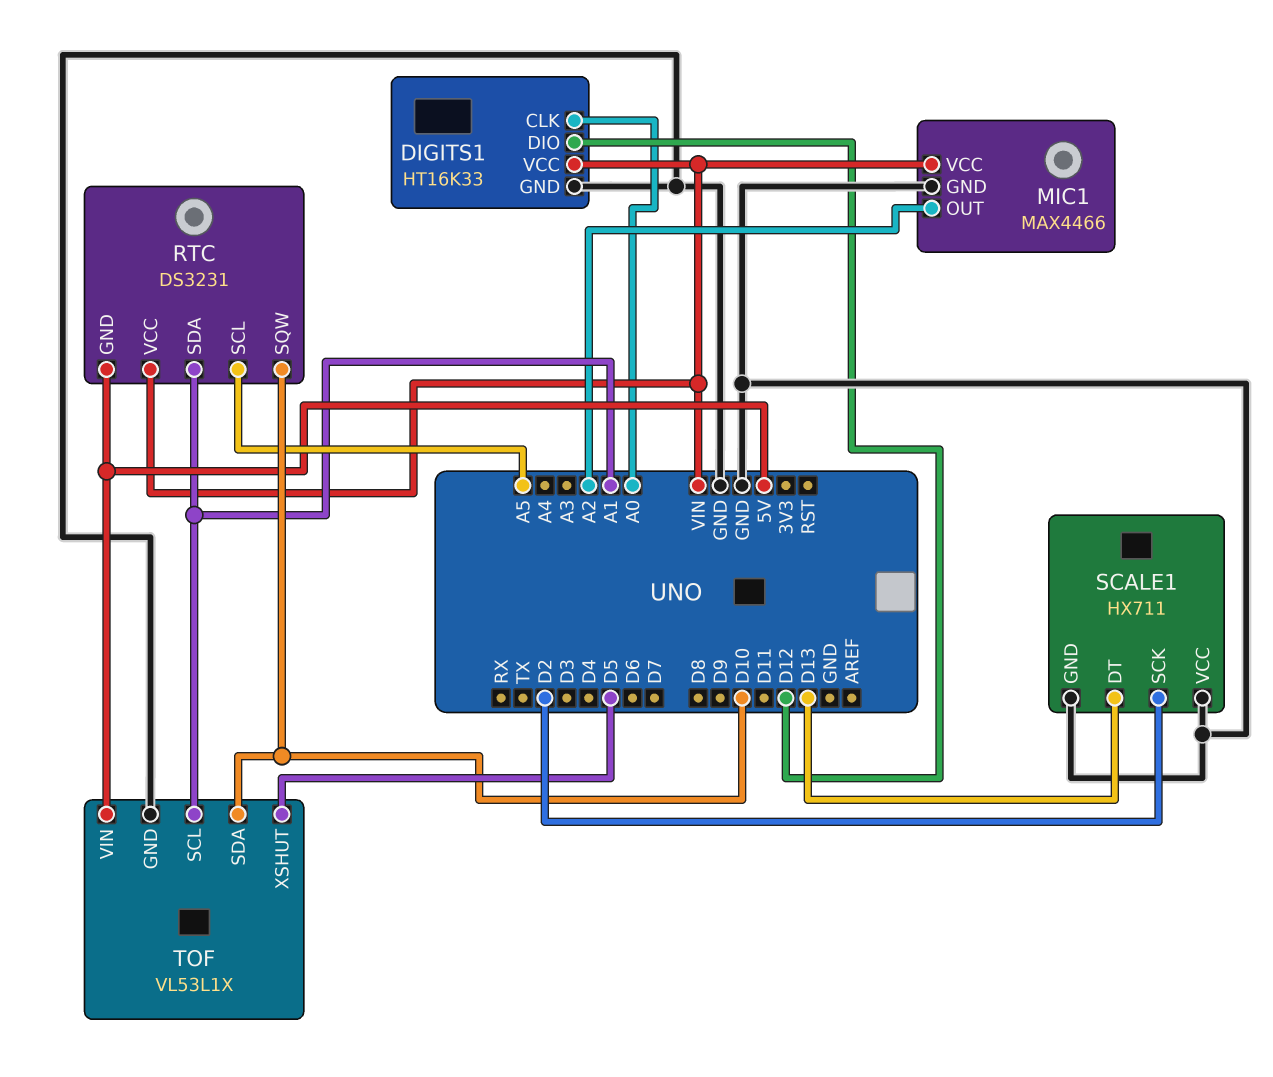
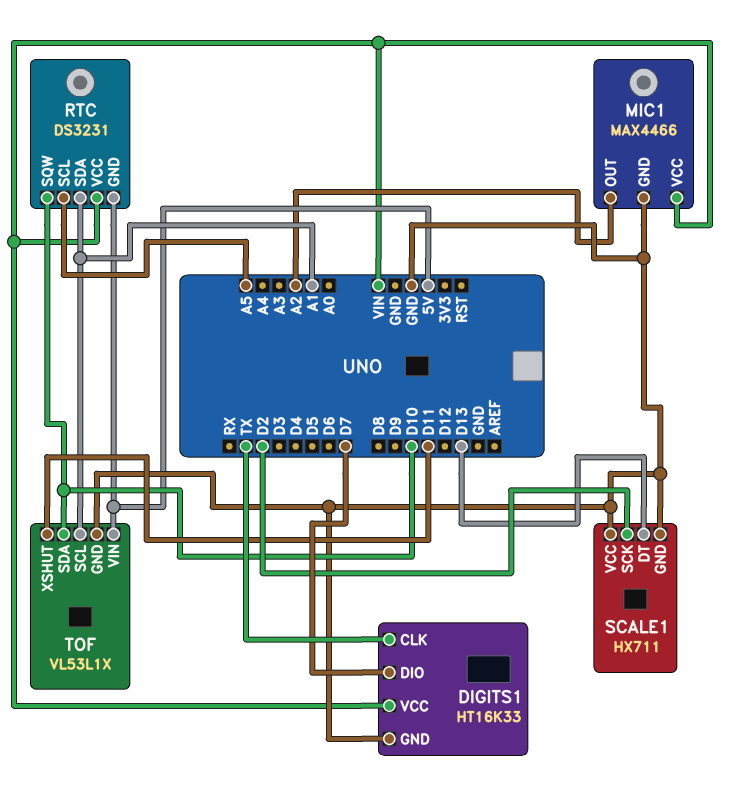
DIGITS1 pin CLK: A0 -> TX
DIGITS1 pin DIO: D12 -> D7
TOF pin XSHUT: D5 -> D11

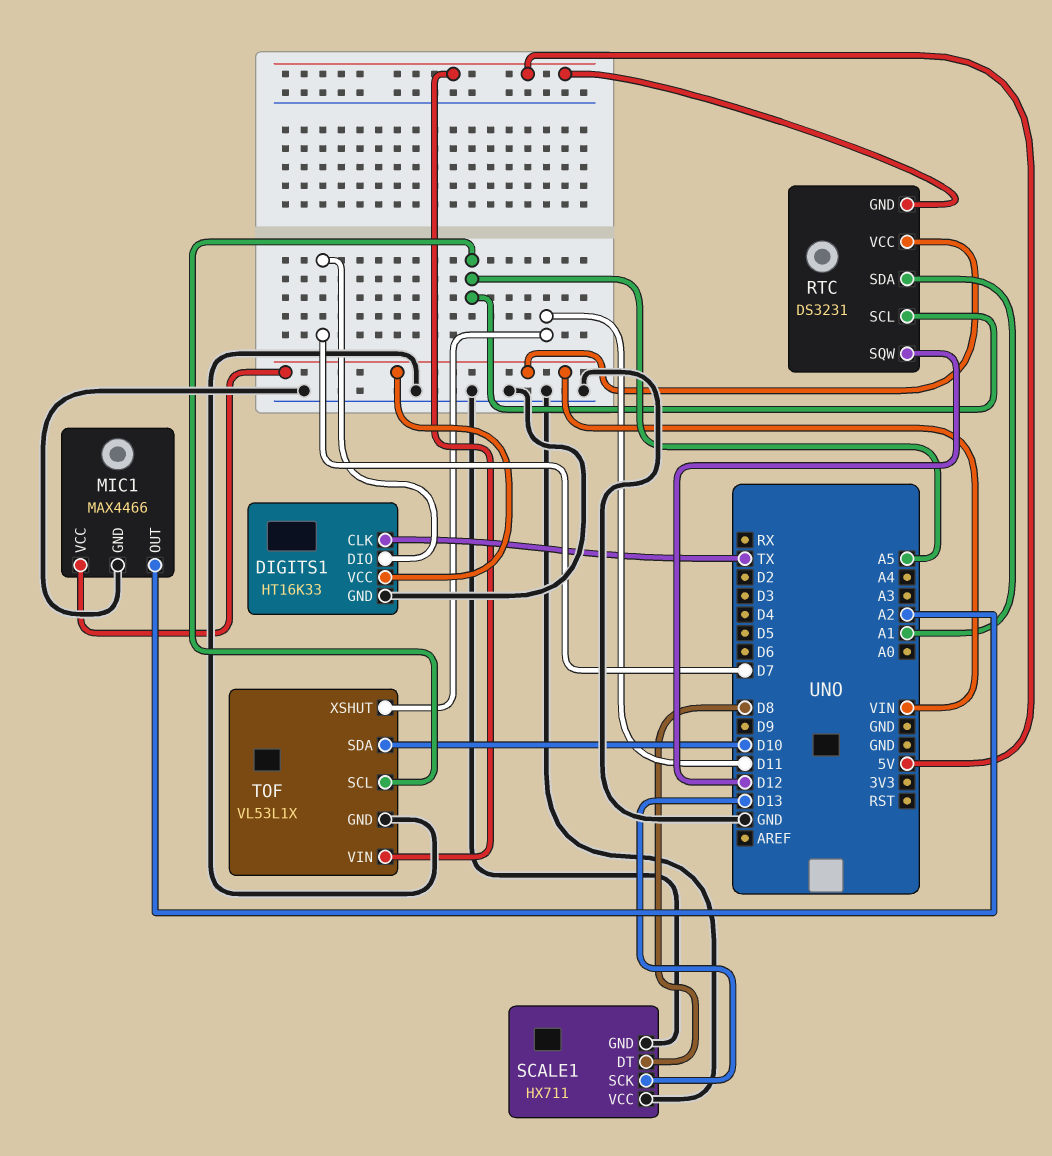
RTC pin SQW: D10 -> D12
SCALE1 pin DT: D13 -> D8
SCALE1 pin SCK: D2 -> D13
TOF pin SCL: A1 -> A5

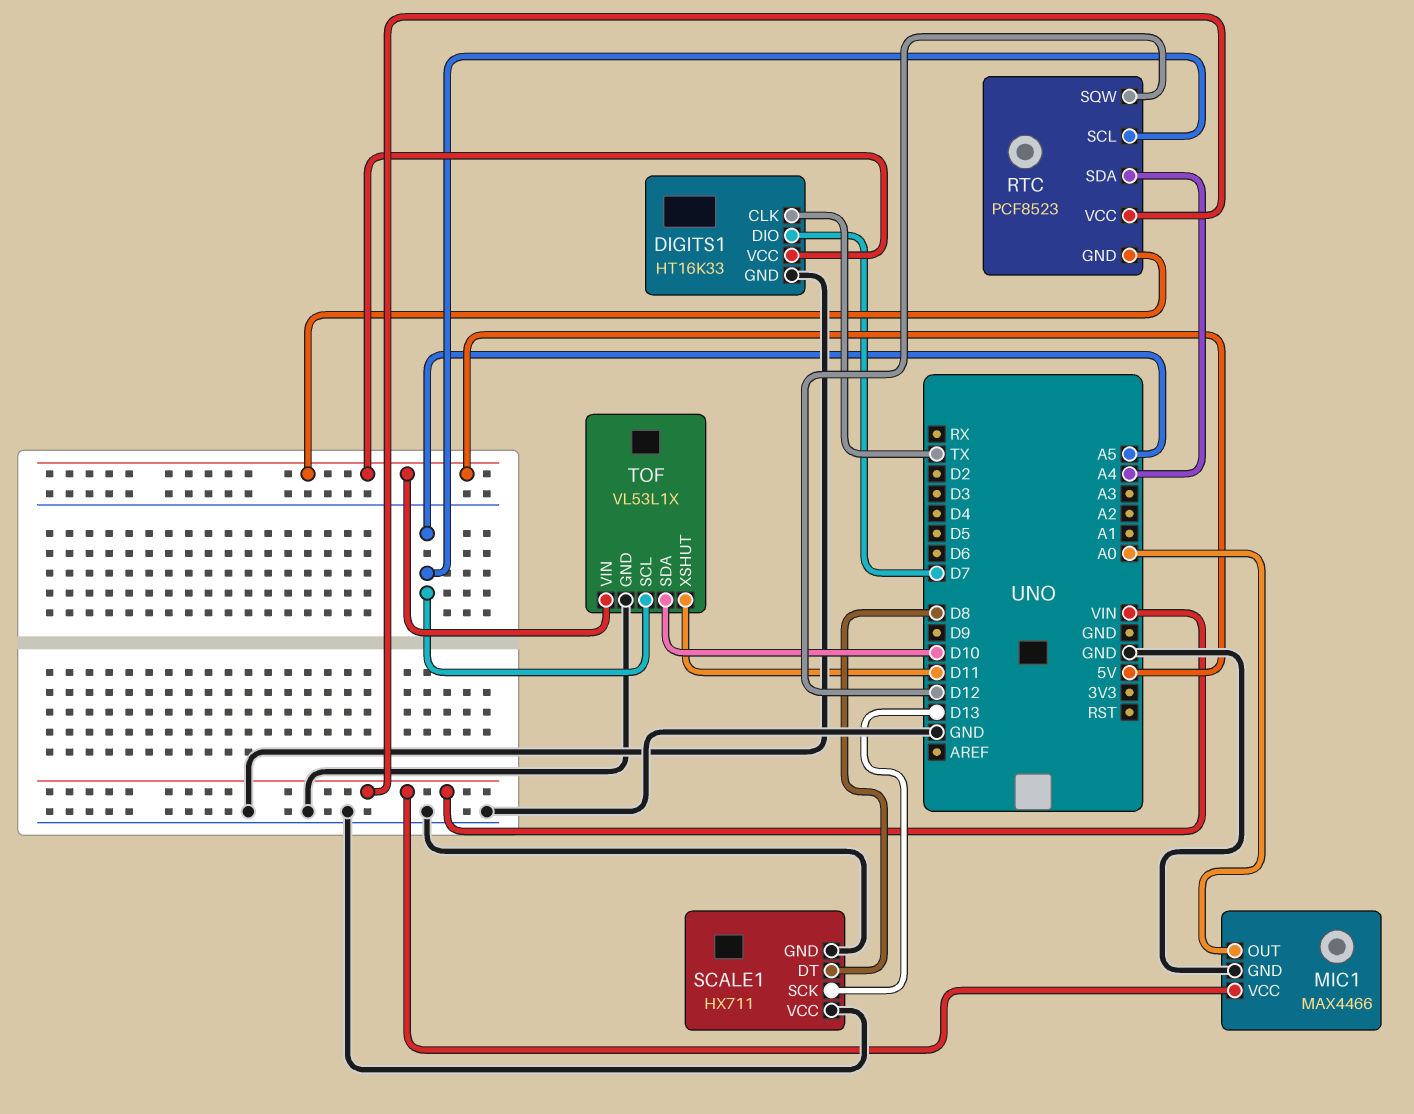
DIGITS1 pin VCC: VIN -> 5V
MIC1 pin OUT: A2 -> A0
RTC: DS3231 -> PCF8523
RTC pin SDA: A1 -> A4

